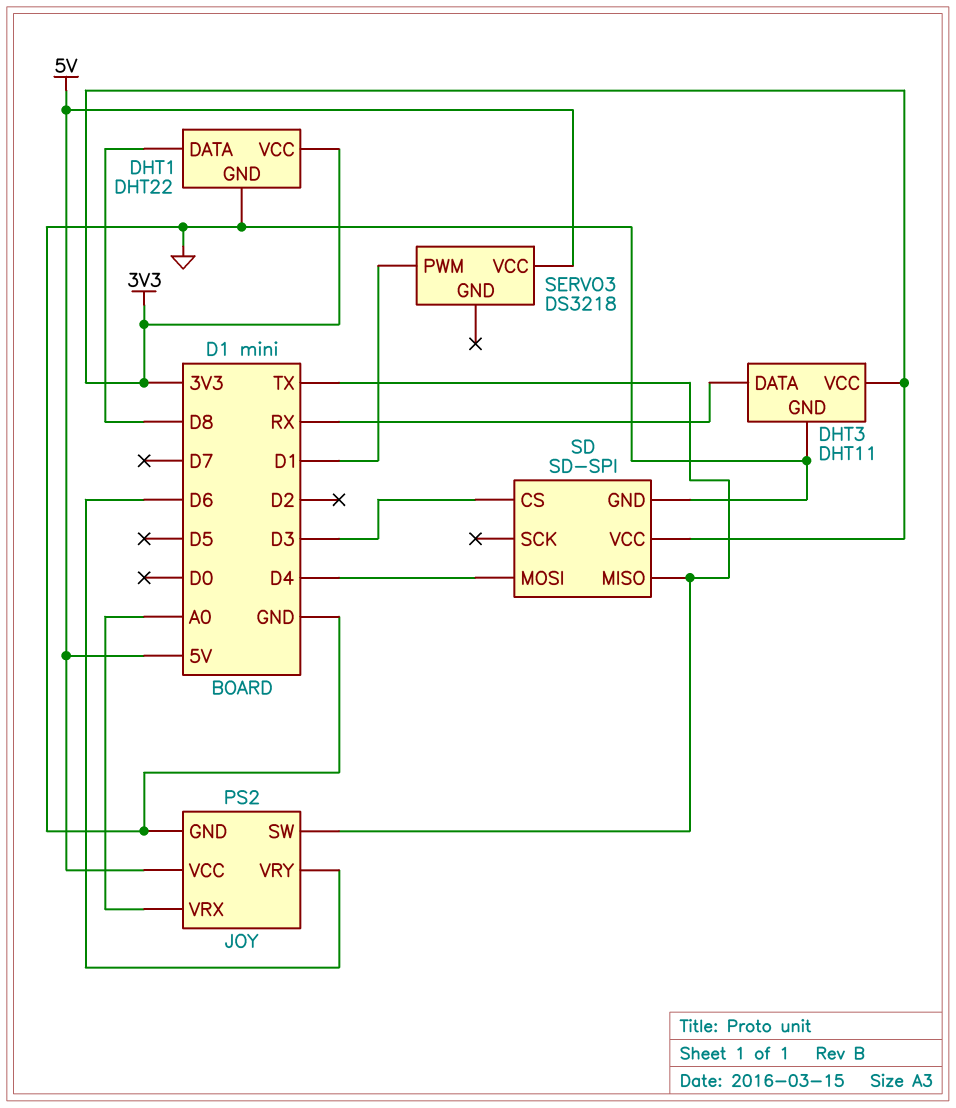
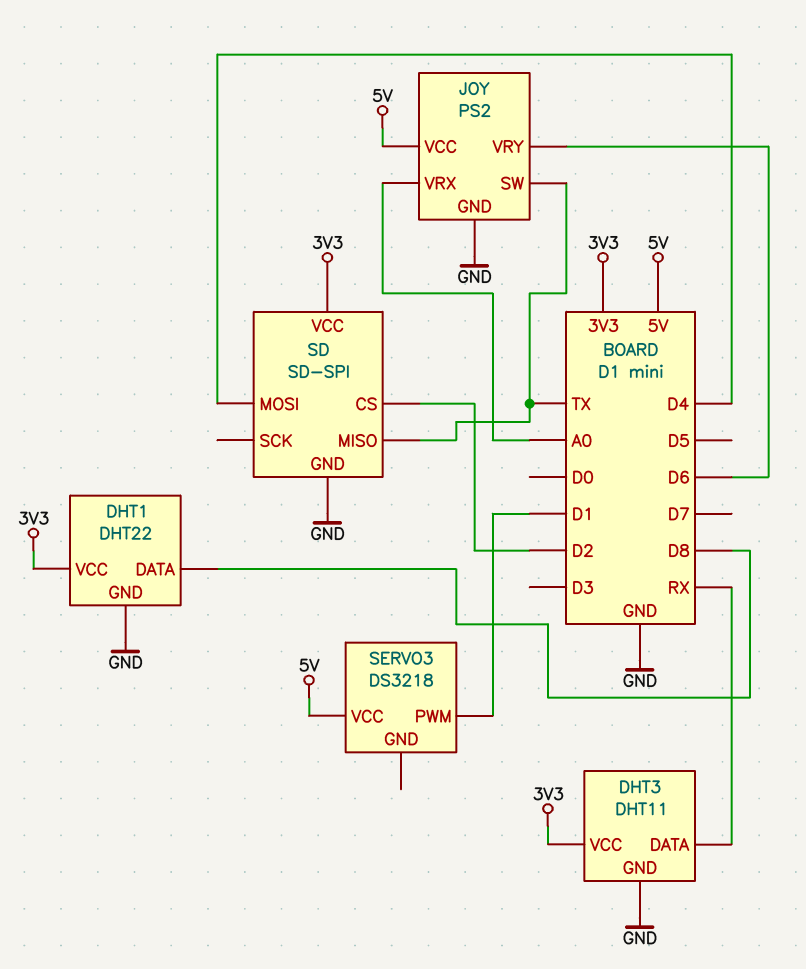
SD pin CS: D3 -> D2

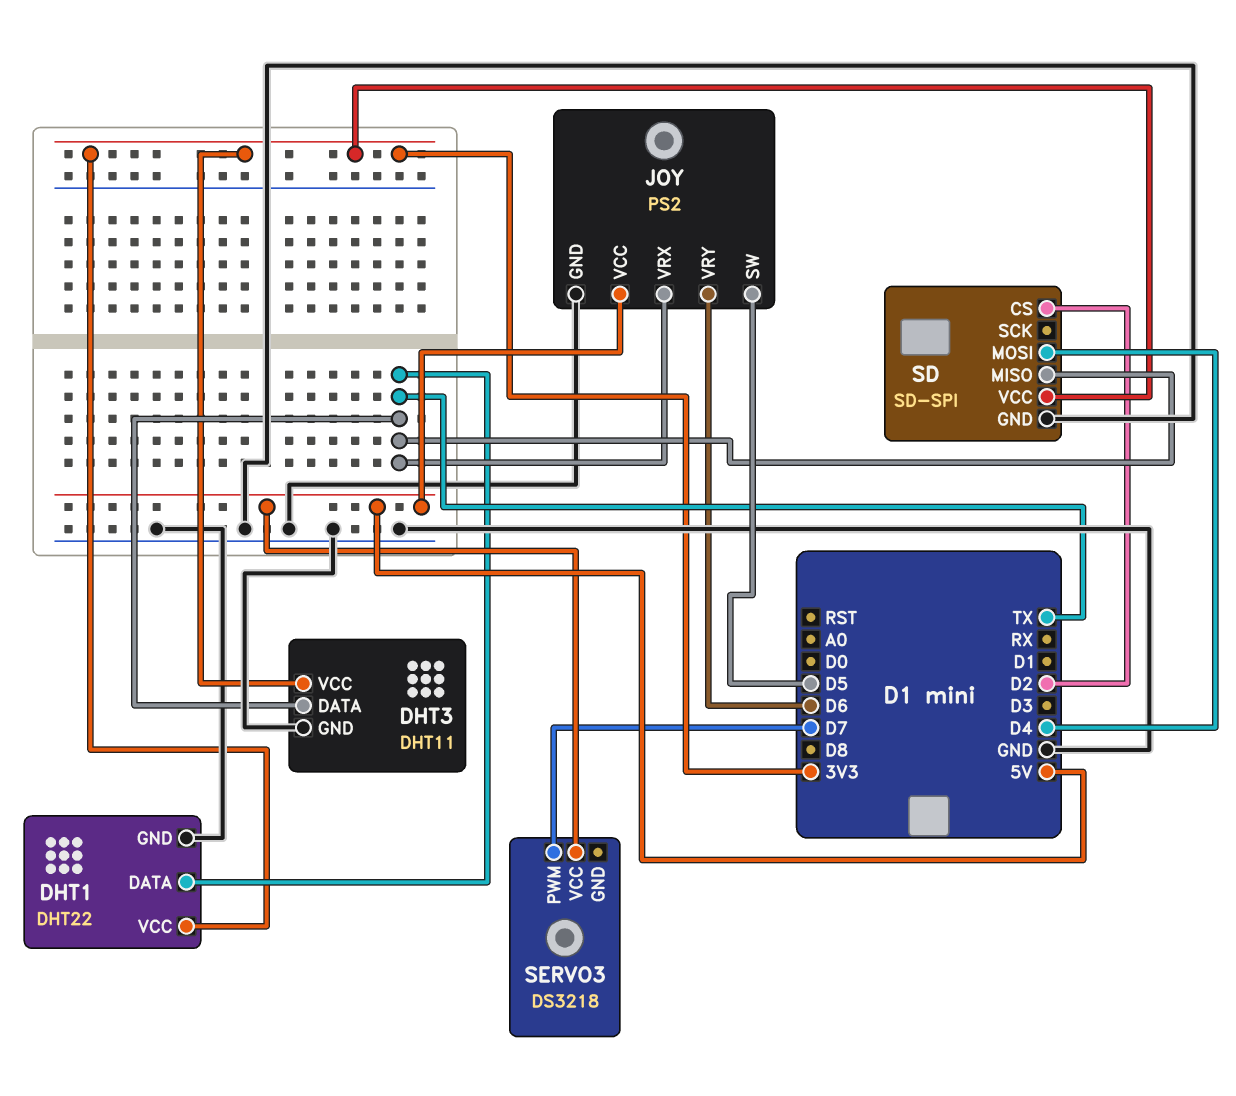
DHT1 pin DATA: D8 -> TX
DHT3 pin DATA: RX -> TX
JOY pin SW: TX -> D5
JOY pin VRX: A0 -> TX
SERVO3 pin PWM: D1 -> D7

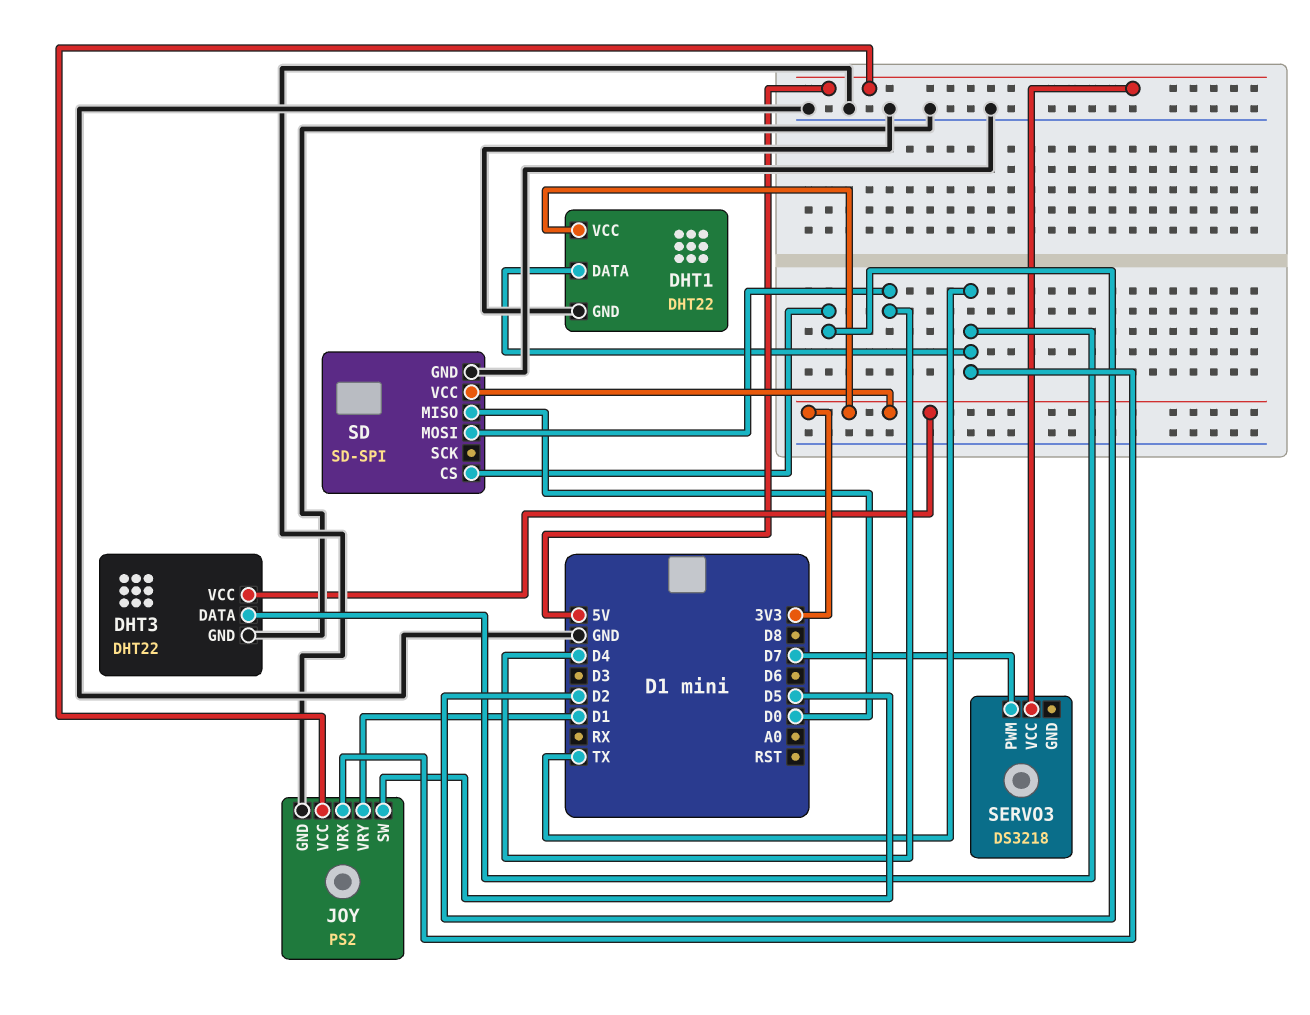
DHT3: DHT11 -> DHT22
JOY pin VRY: D6 -> D1
SD pin MISO: TX -> D0

